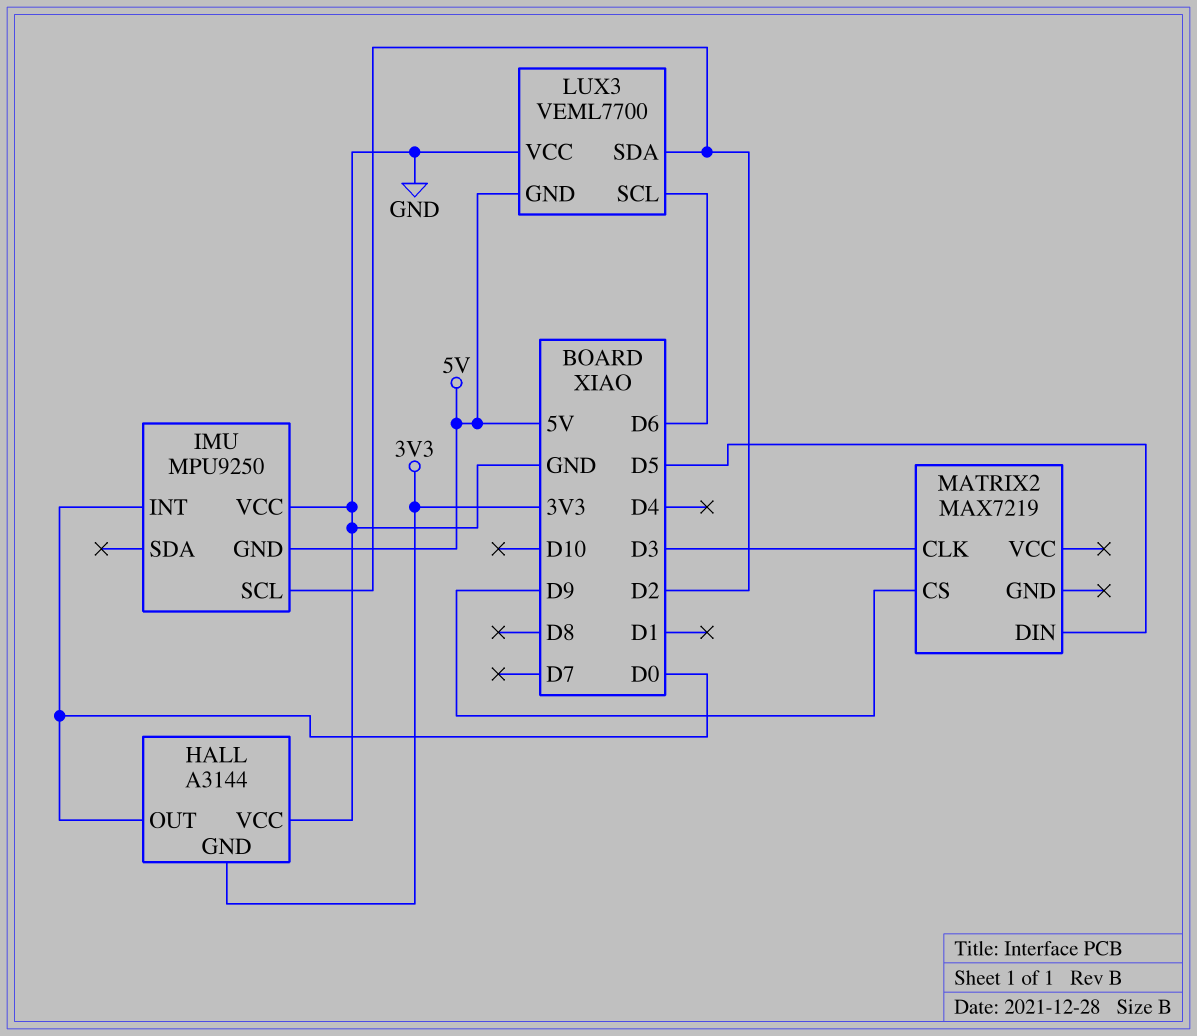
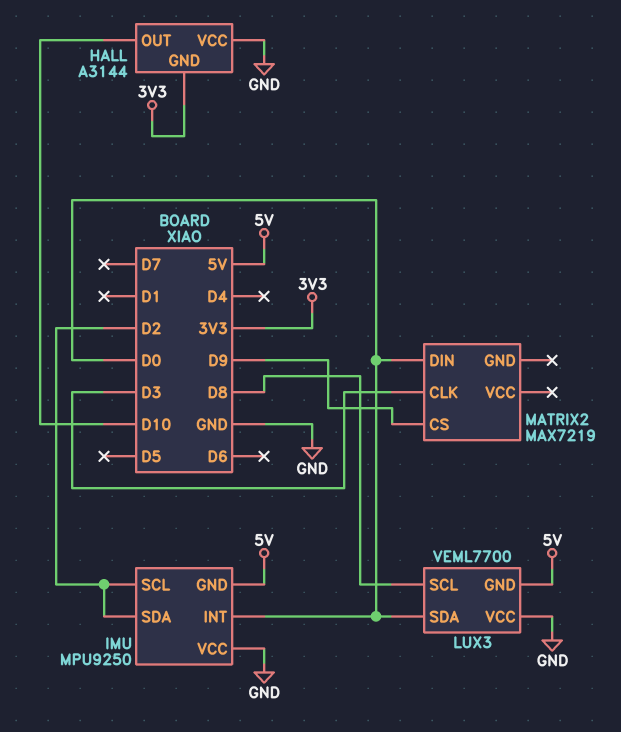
HALL pin OUT: D0 -> D10
IMU pin SDA: none -> D2
LUX3 pin SCL: D6 -> D8
LUX3 pin SDA: D2 -> D0
MATRIX2 pin DIN: D5 -> D0

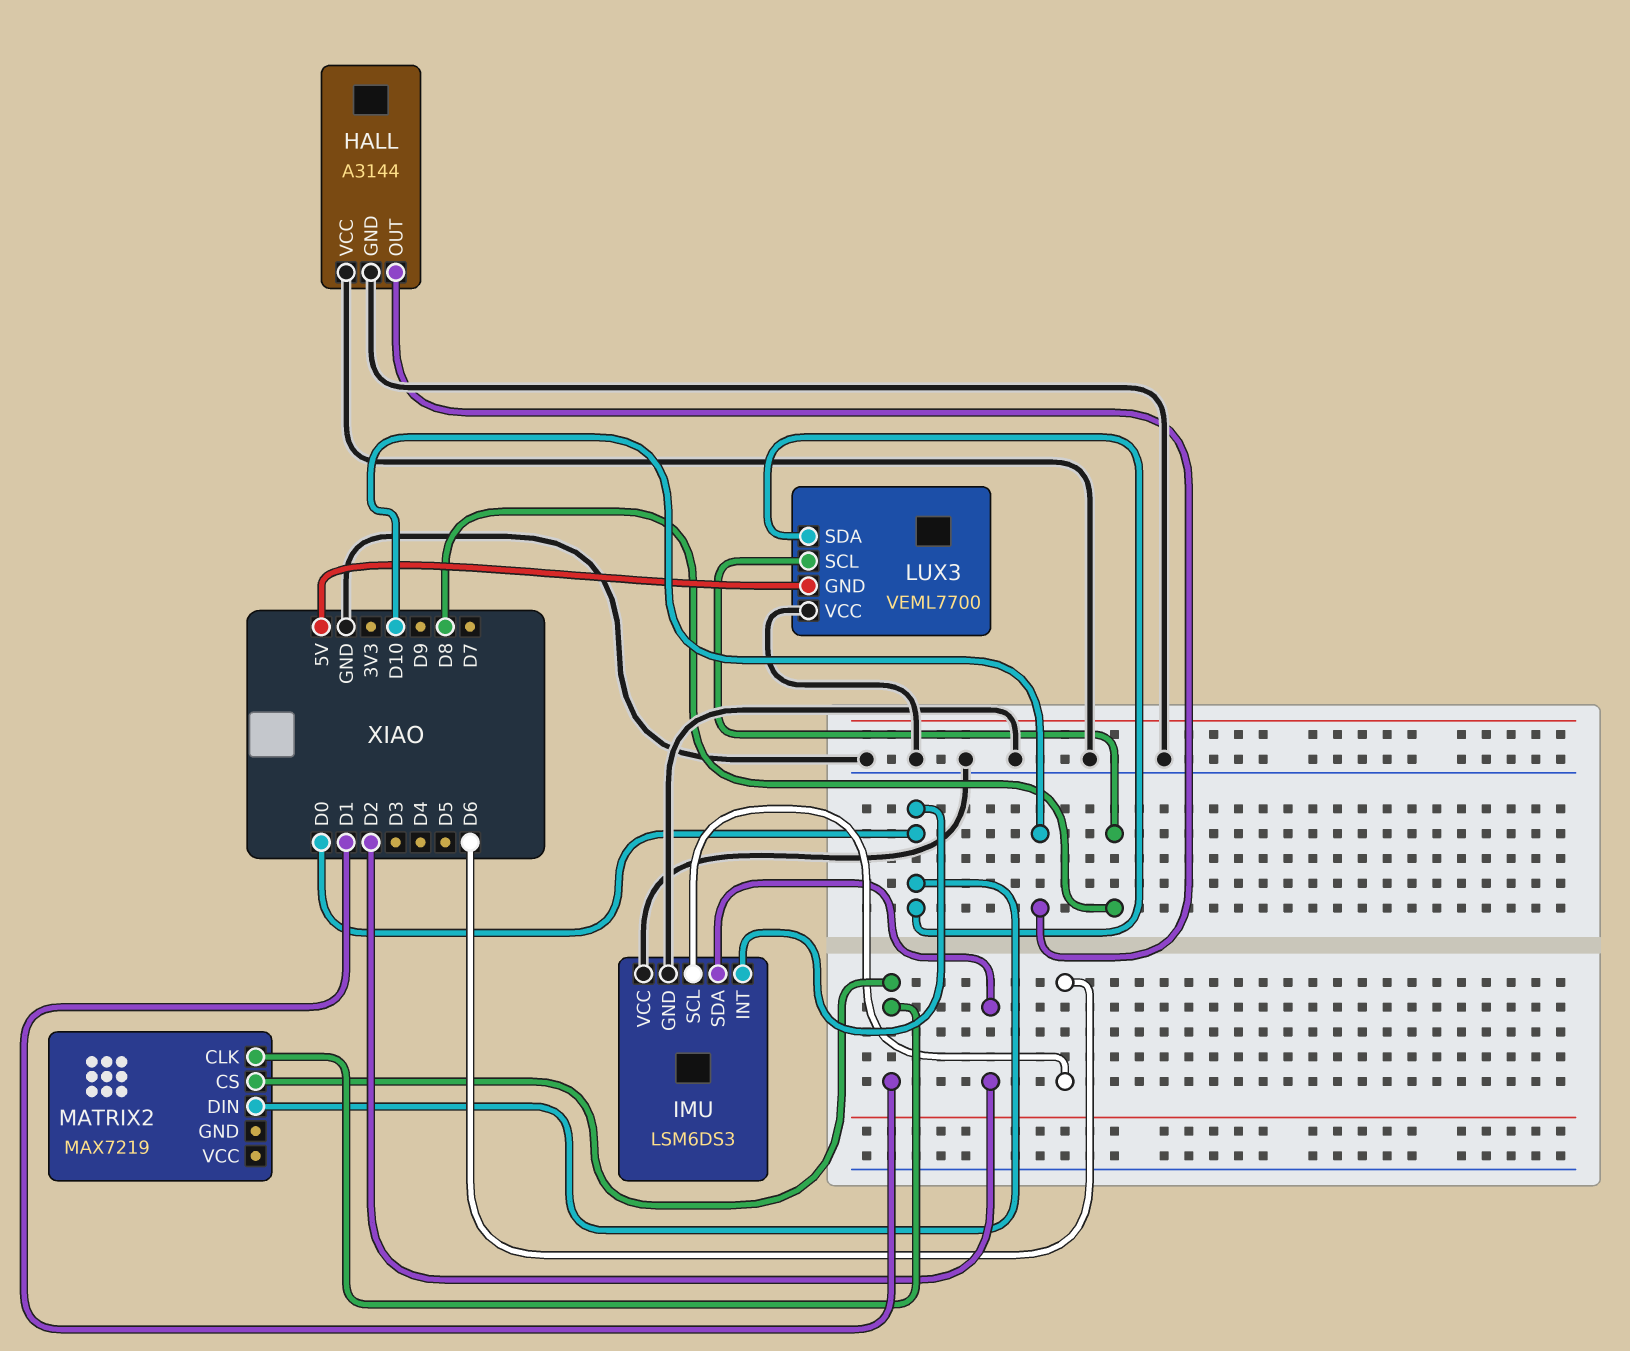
HALL pin GND: 3V3 -> GND
IMU: MPU9250 -> LSM6DS3
IMU pin GND: 5V -> GND
IMU pin SCL: D2 -> D6
MATRIX2 pin CLK: D3 -> D1
MATRIX2 pin CS: D9 -> D1

